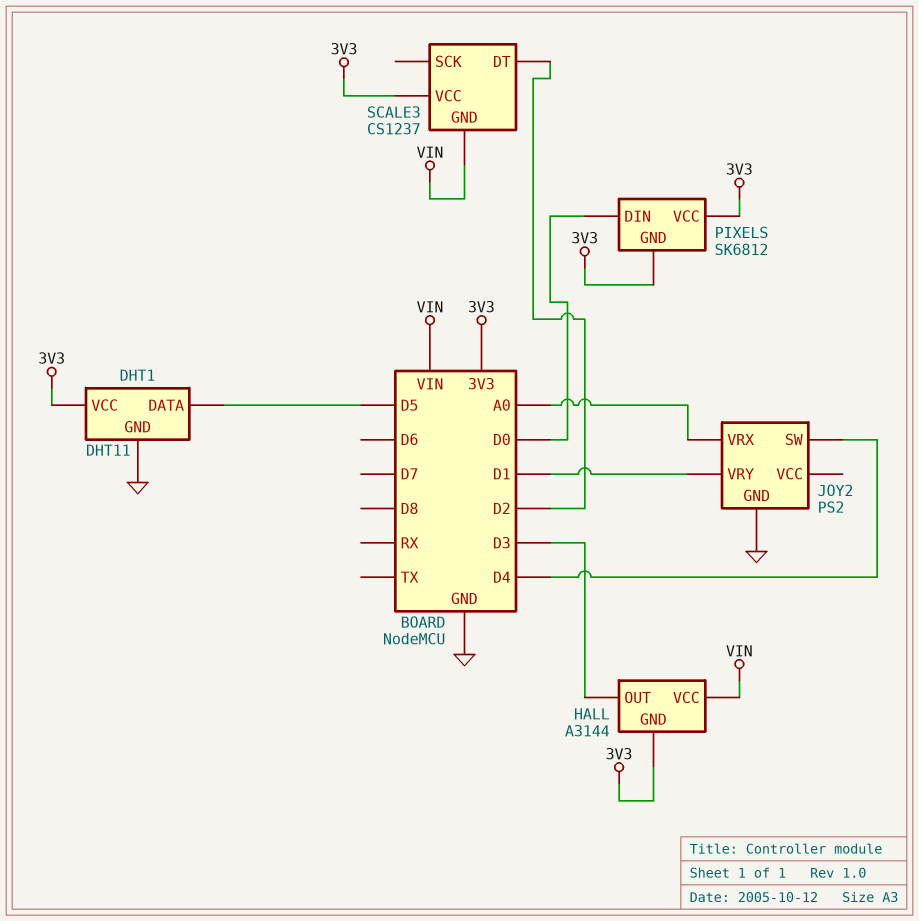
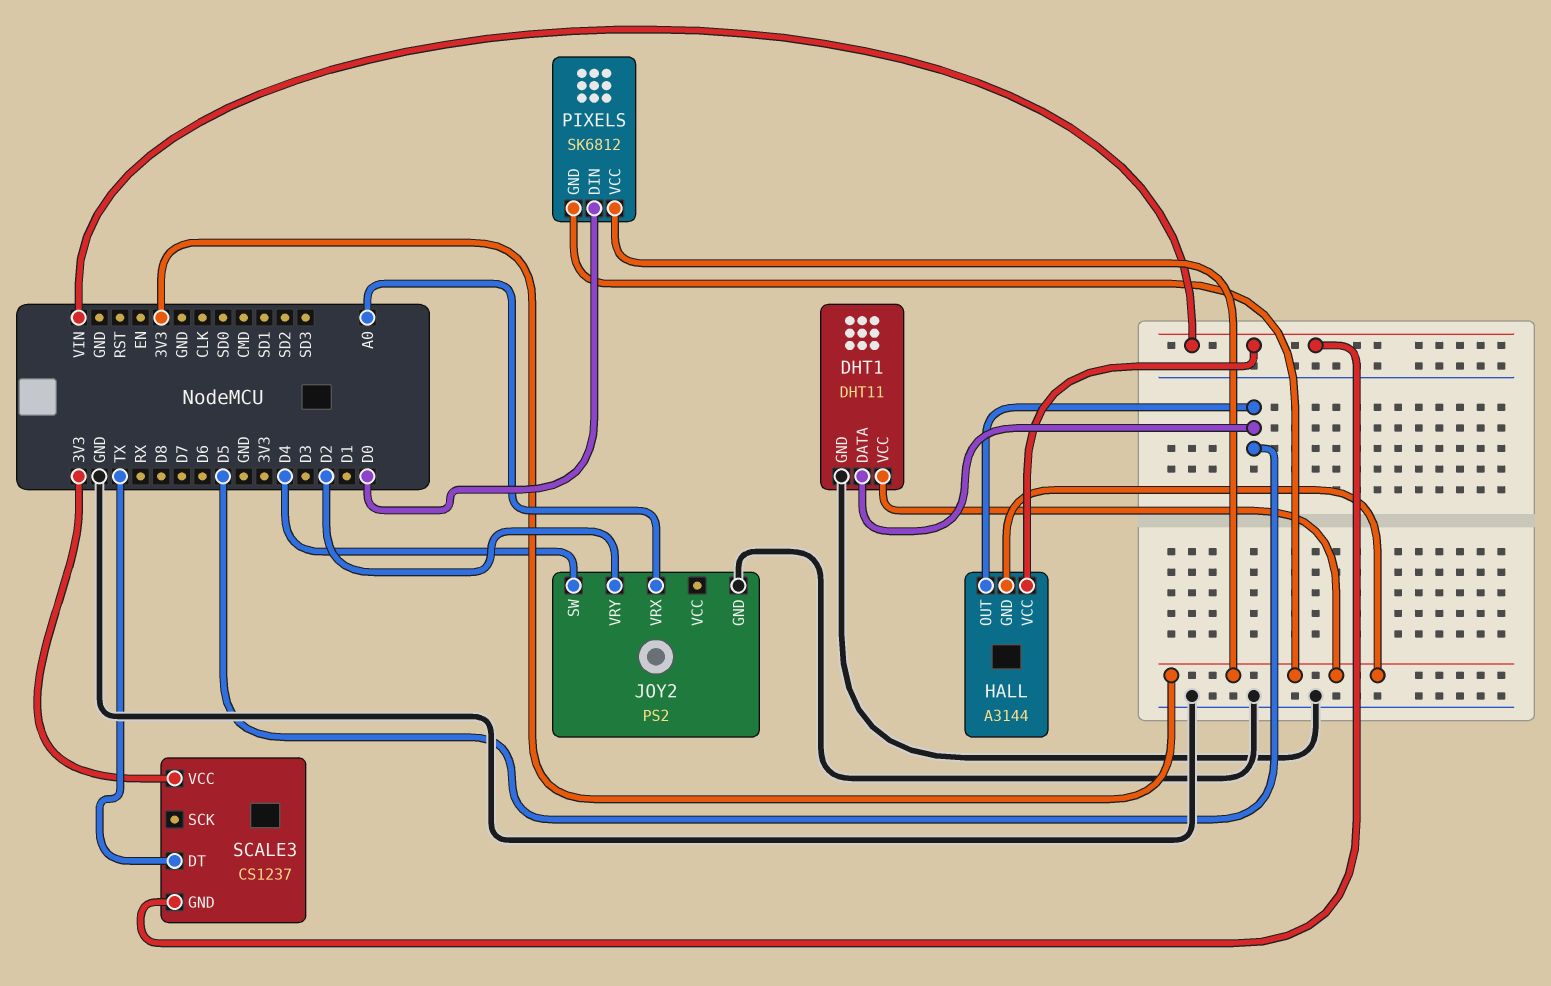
HALL pin OUT: D3 -> D5
JOY2 pin VRY: D1 -> D2
SCALE3 pin DT: D2 -> TX

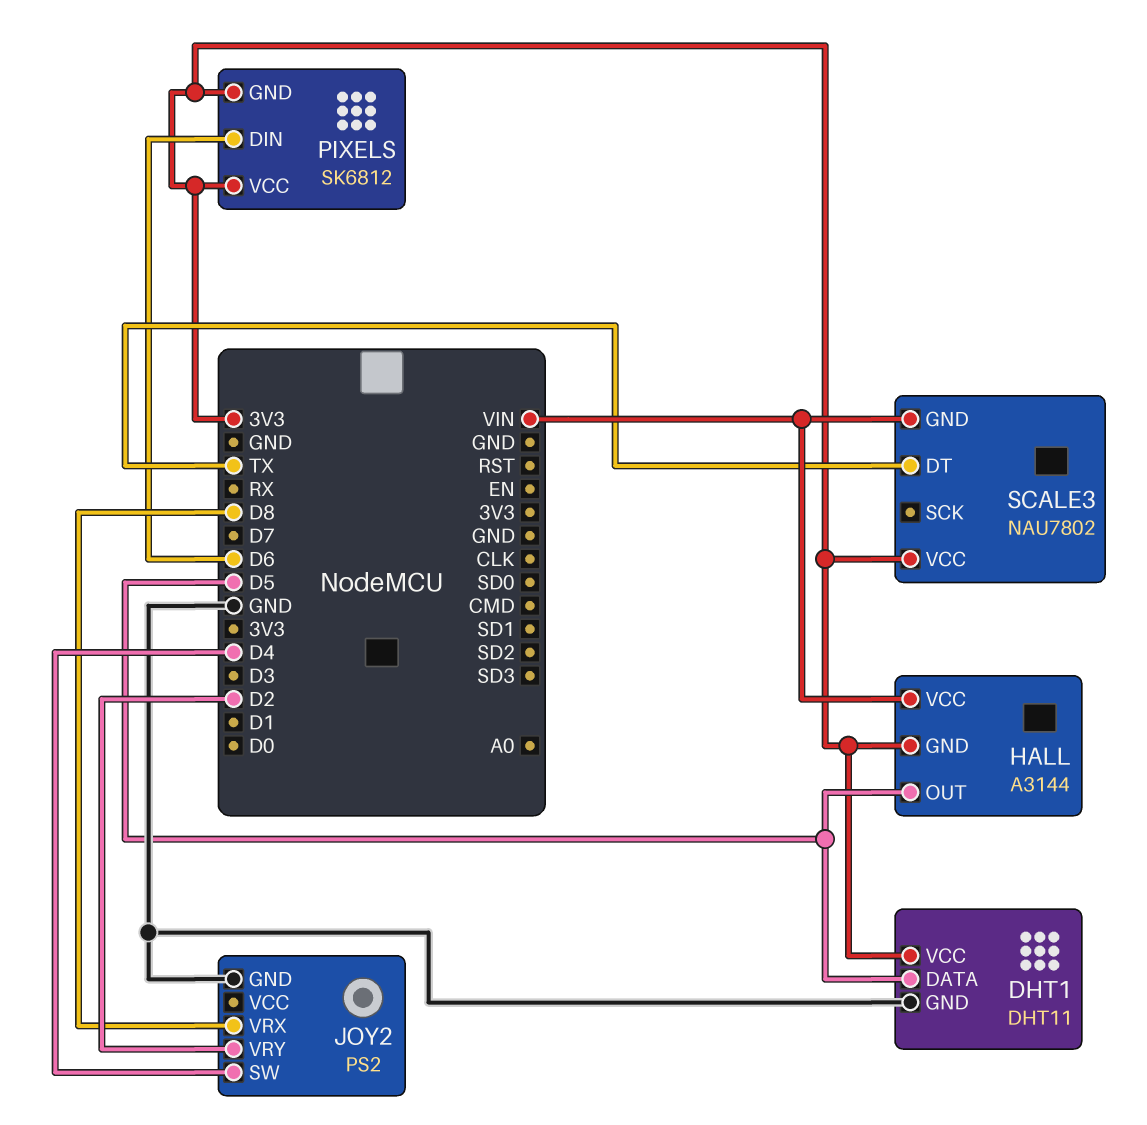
JOY2 pin VRX: A0 -> D8
PIXELS pin DIN: D0 -> D6
SCALE3: CS1237 -> NAU7802

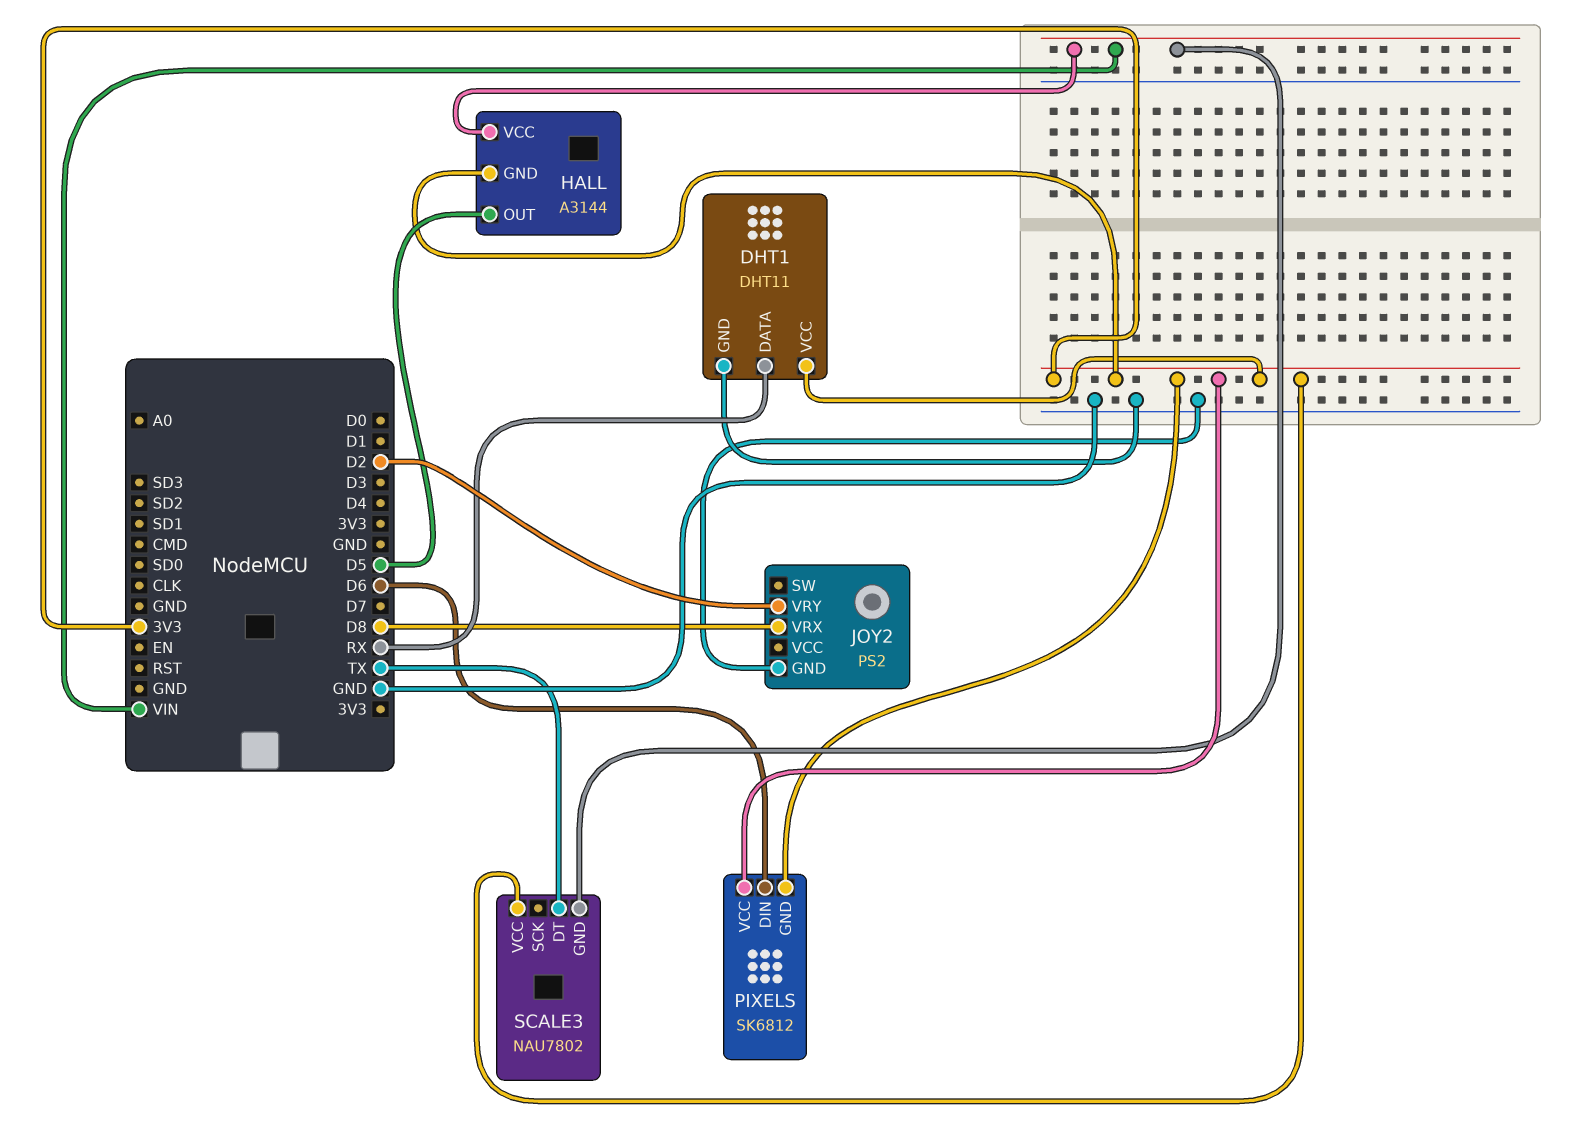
DHT1 pin DATA: D5 -> RX
JOY2 pin SW: D4 -> none

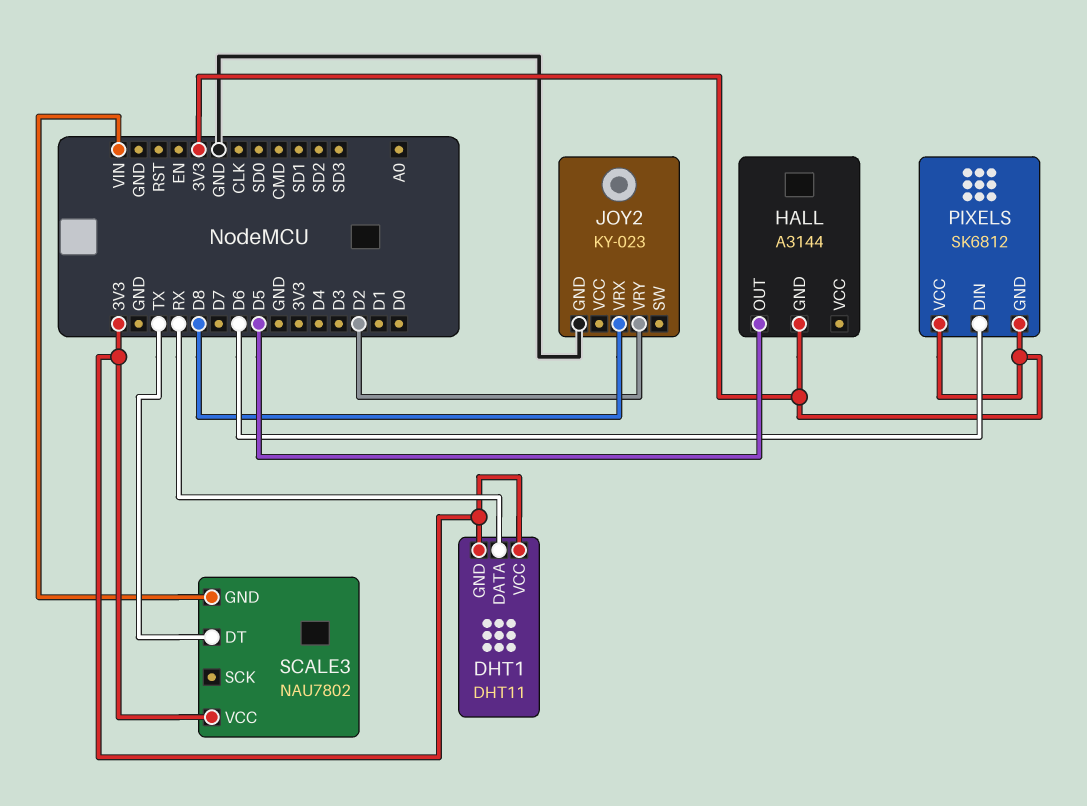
DHT1 pin GND: GND -> 3V3
HALL pin VCC: VIN -> none
JOY2: PS2 -> KY-023

